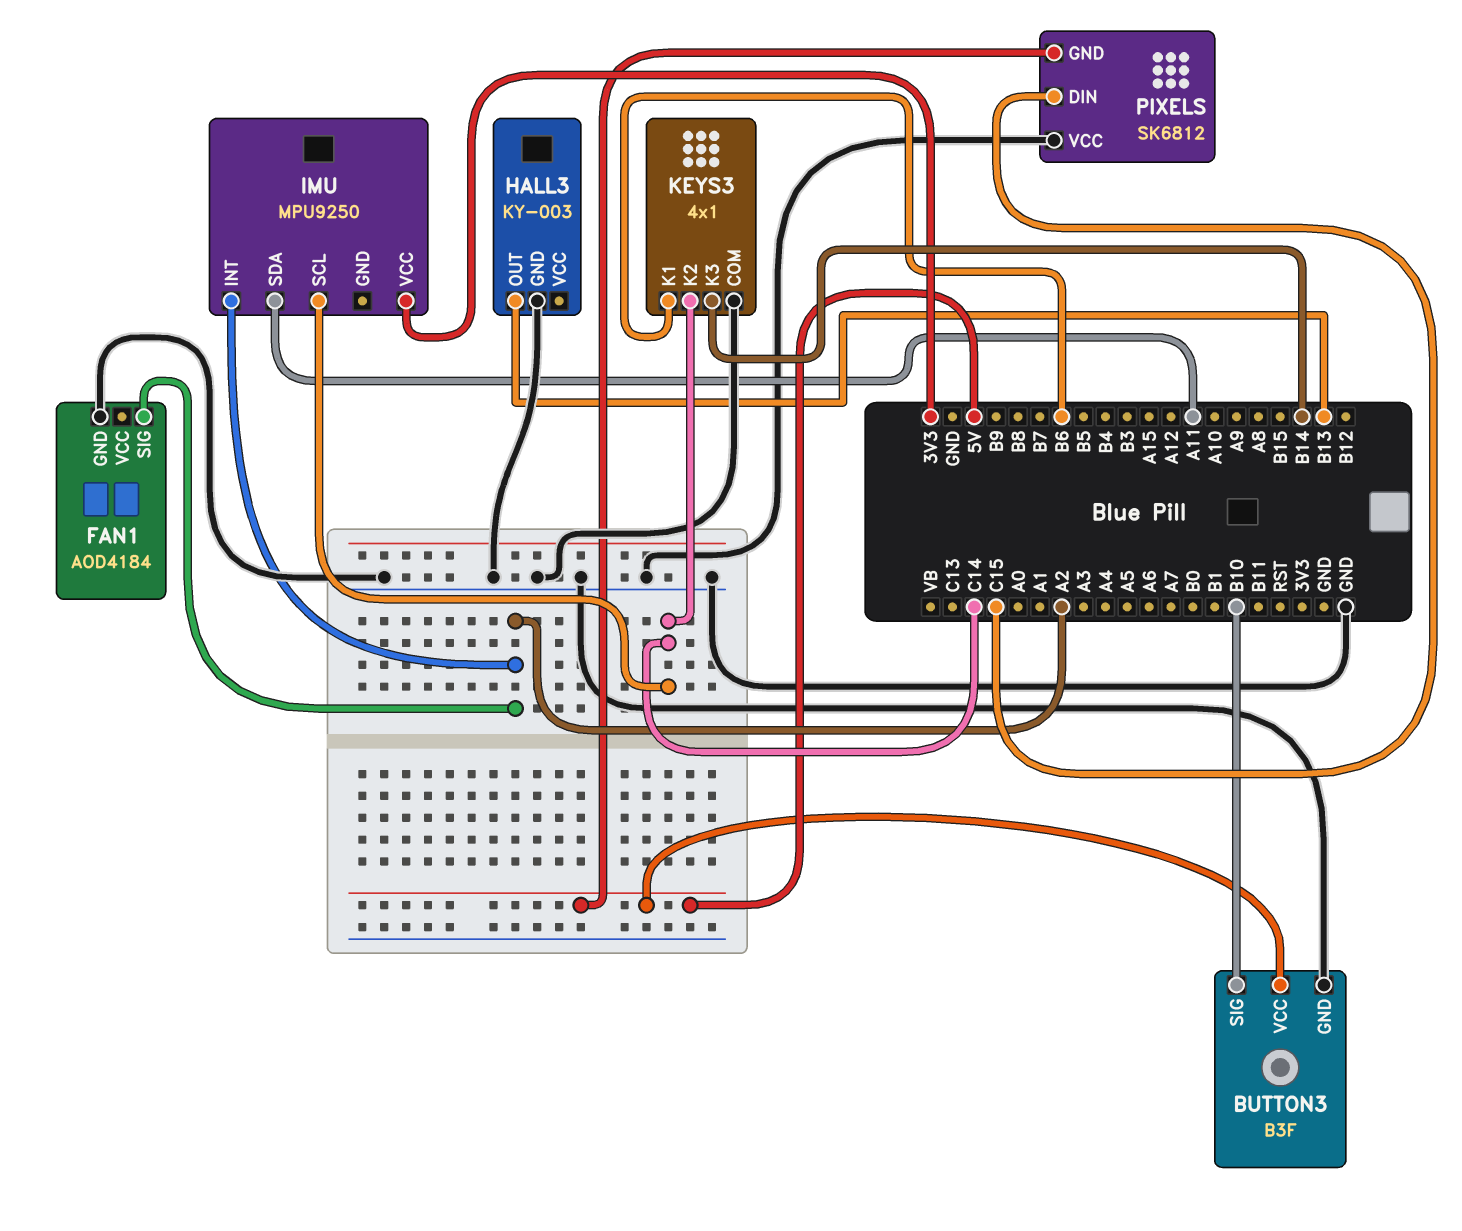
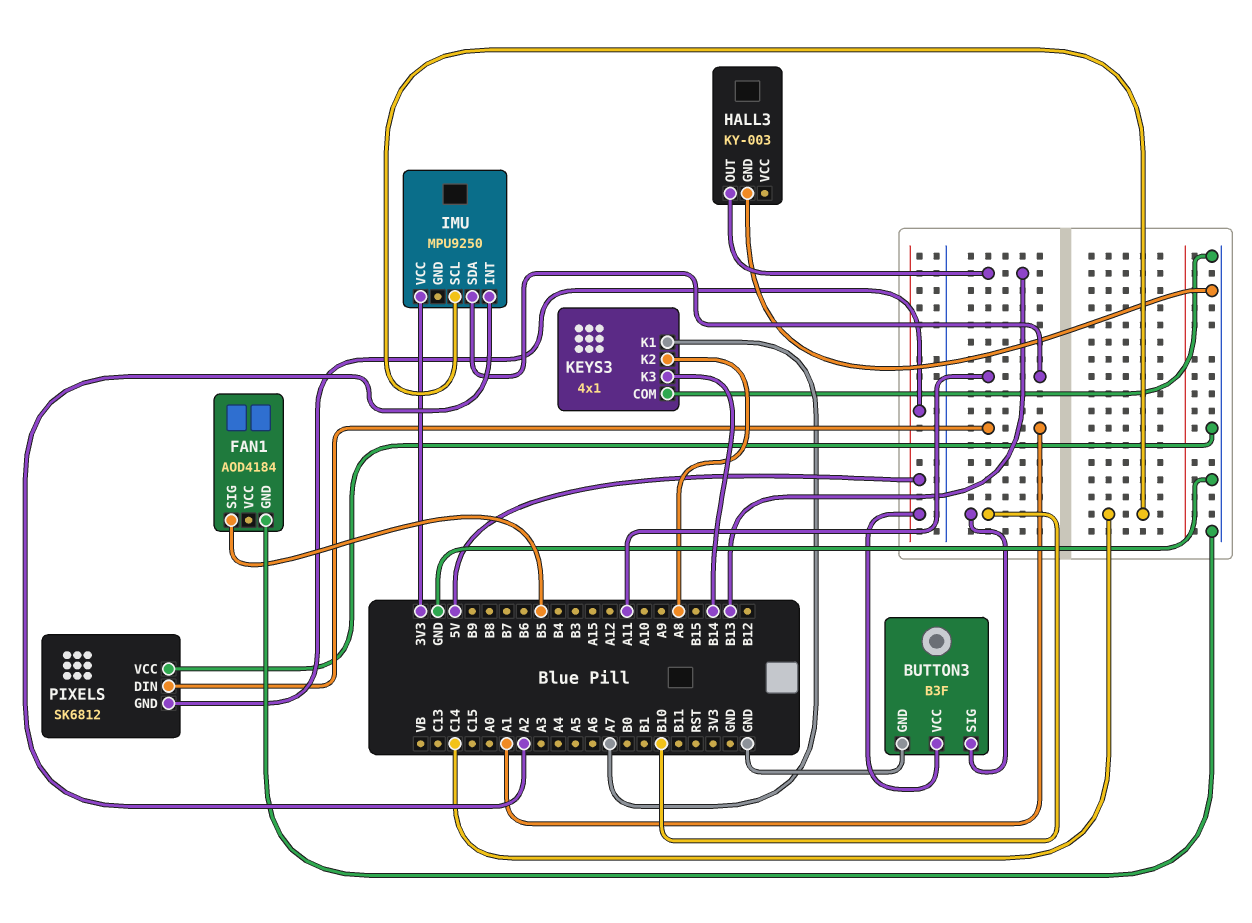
FAN1 pin SIG: A2 -> B5
KEYS3 pin K1: B6 -> A7
KEYS3 pin K2: C14 -> A8
PIXELS pin DIN: C15 -> A1

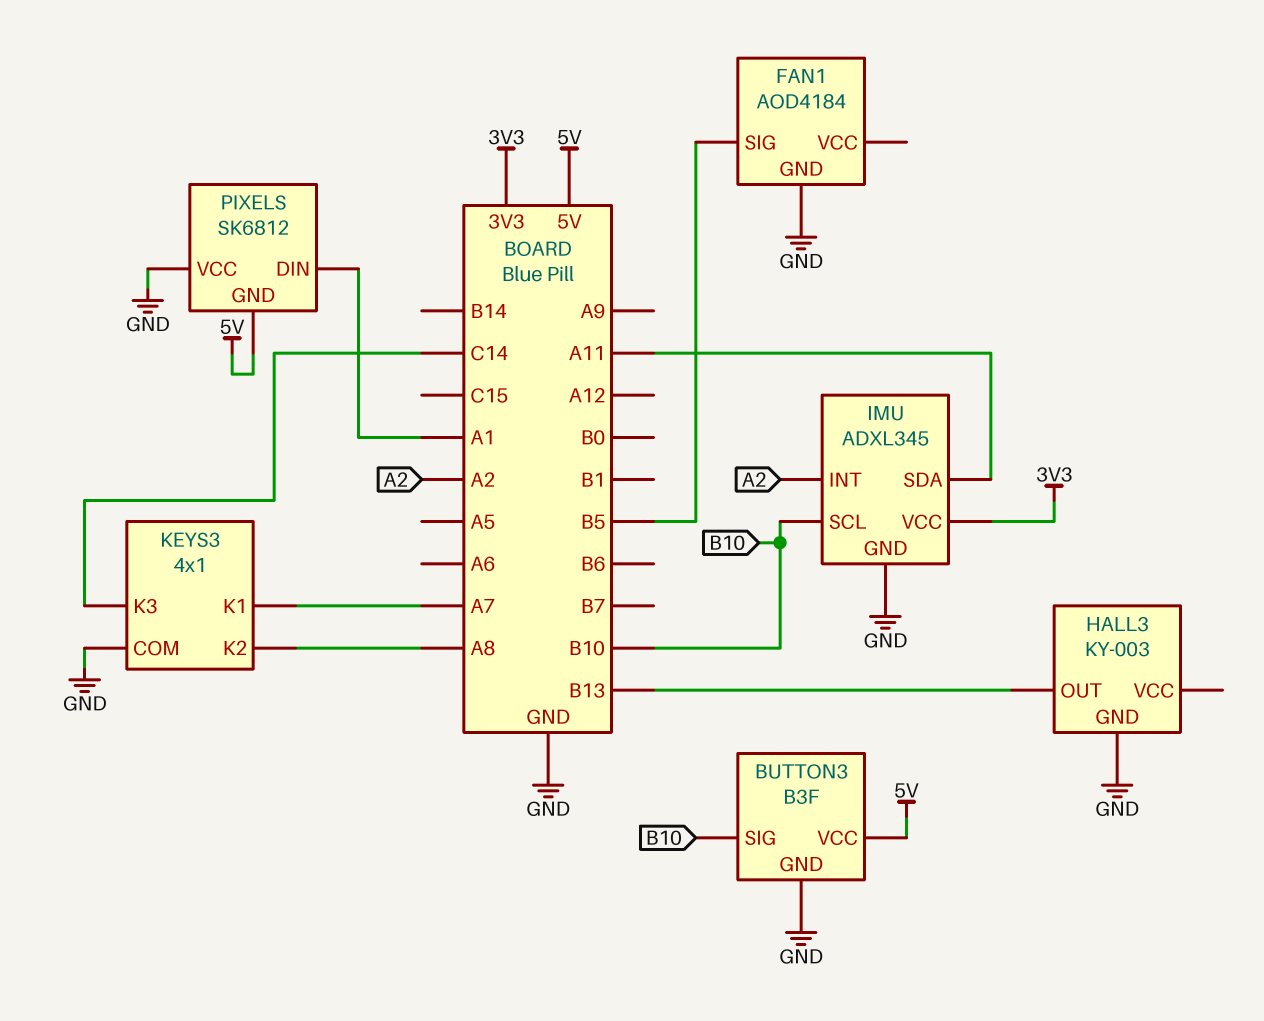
IMU: MPU9250 -> ADXL345
IMU pin GND: none -> GND
IMU pin SCL: C14 -> B10
KEYS3 pin K3: B14 -> C14

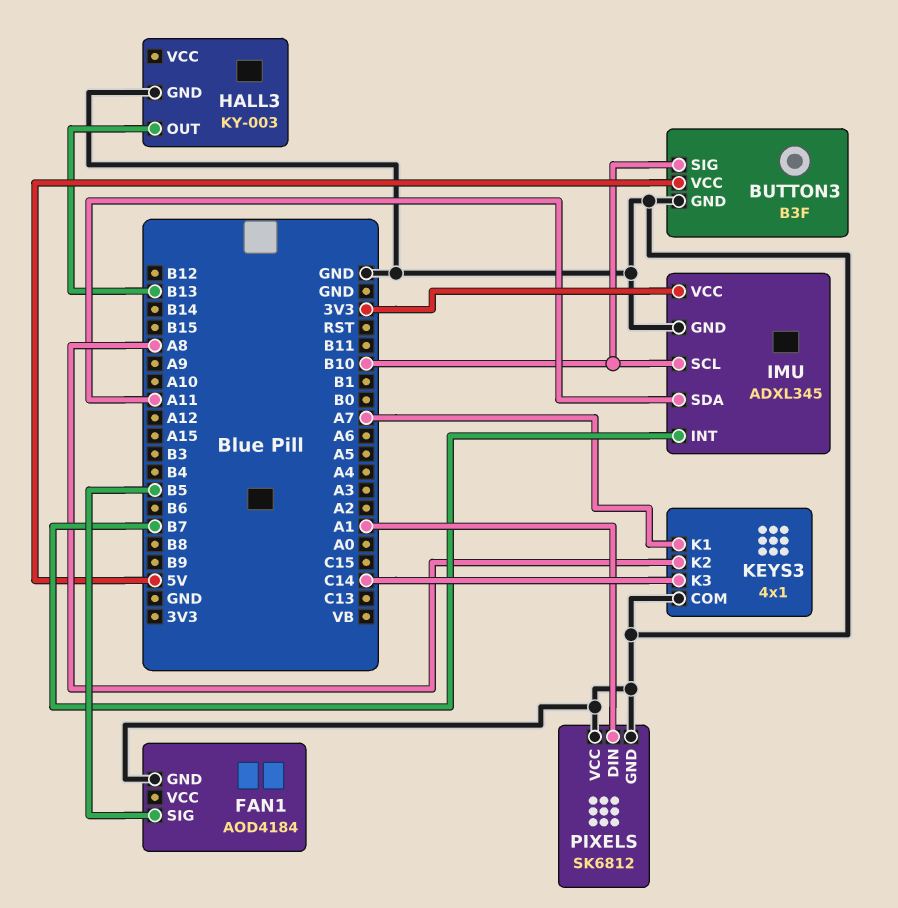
IMU pin INT: A2 -> B7
PIXELS pin GND: 5V -> GND

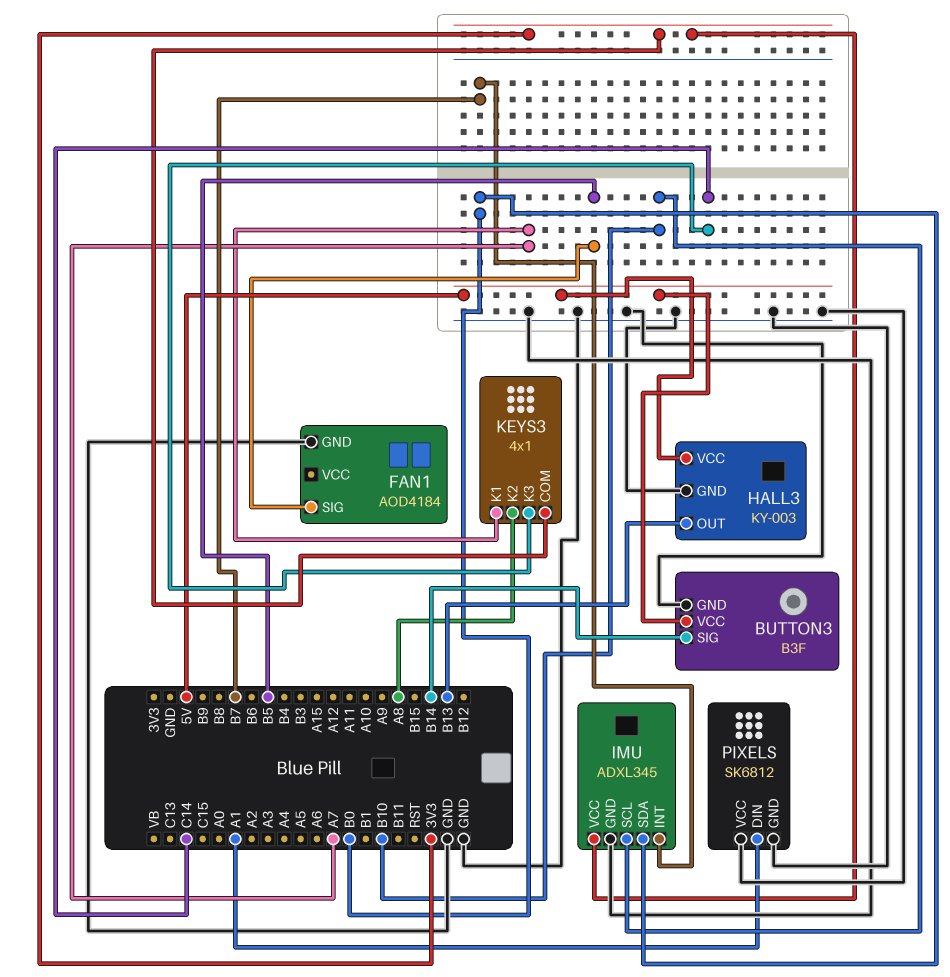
BUTTON3 pin SIG: B10 -> B14
HALL3 pin VCC: none -> 5V
IMU pin SDA: A11 -> B0
KEYS3 pin COM: GND -> 3V3

